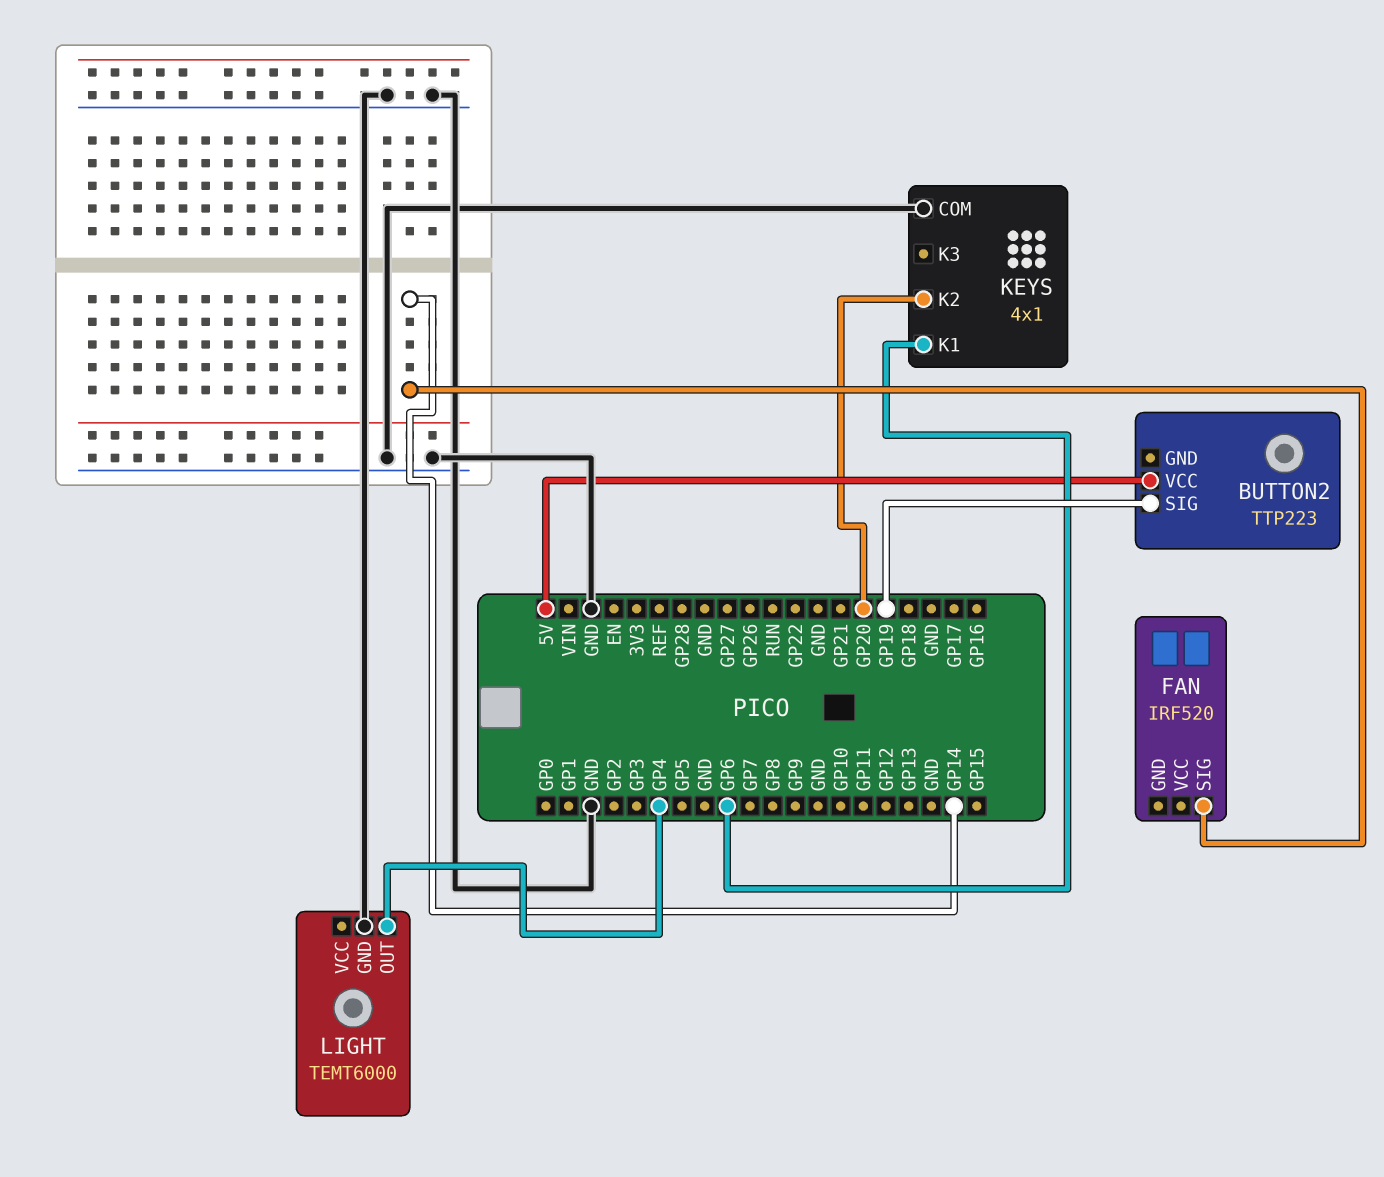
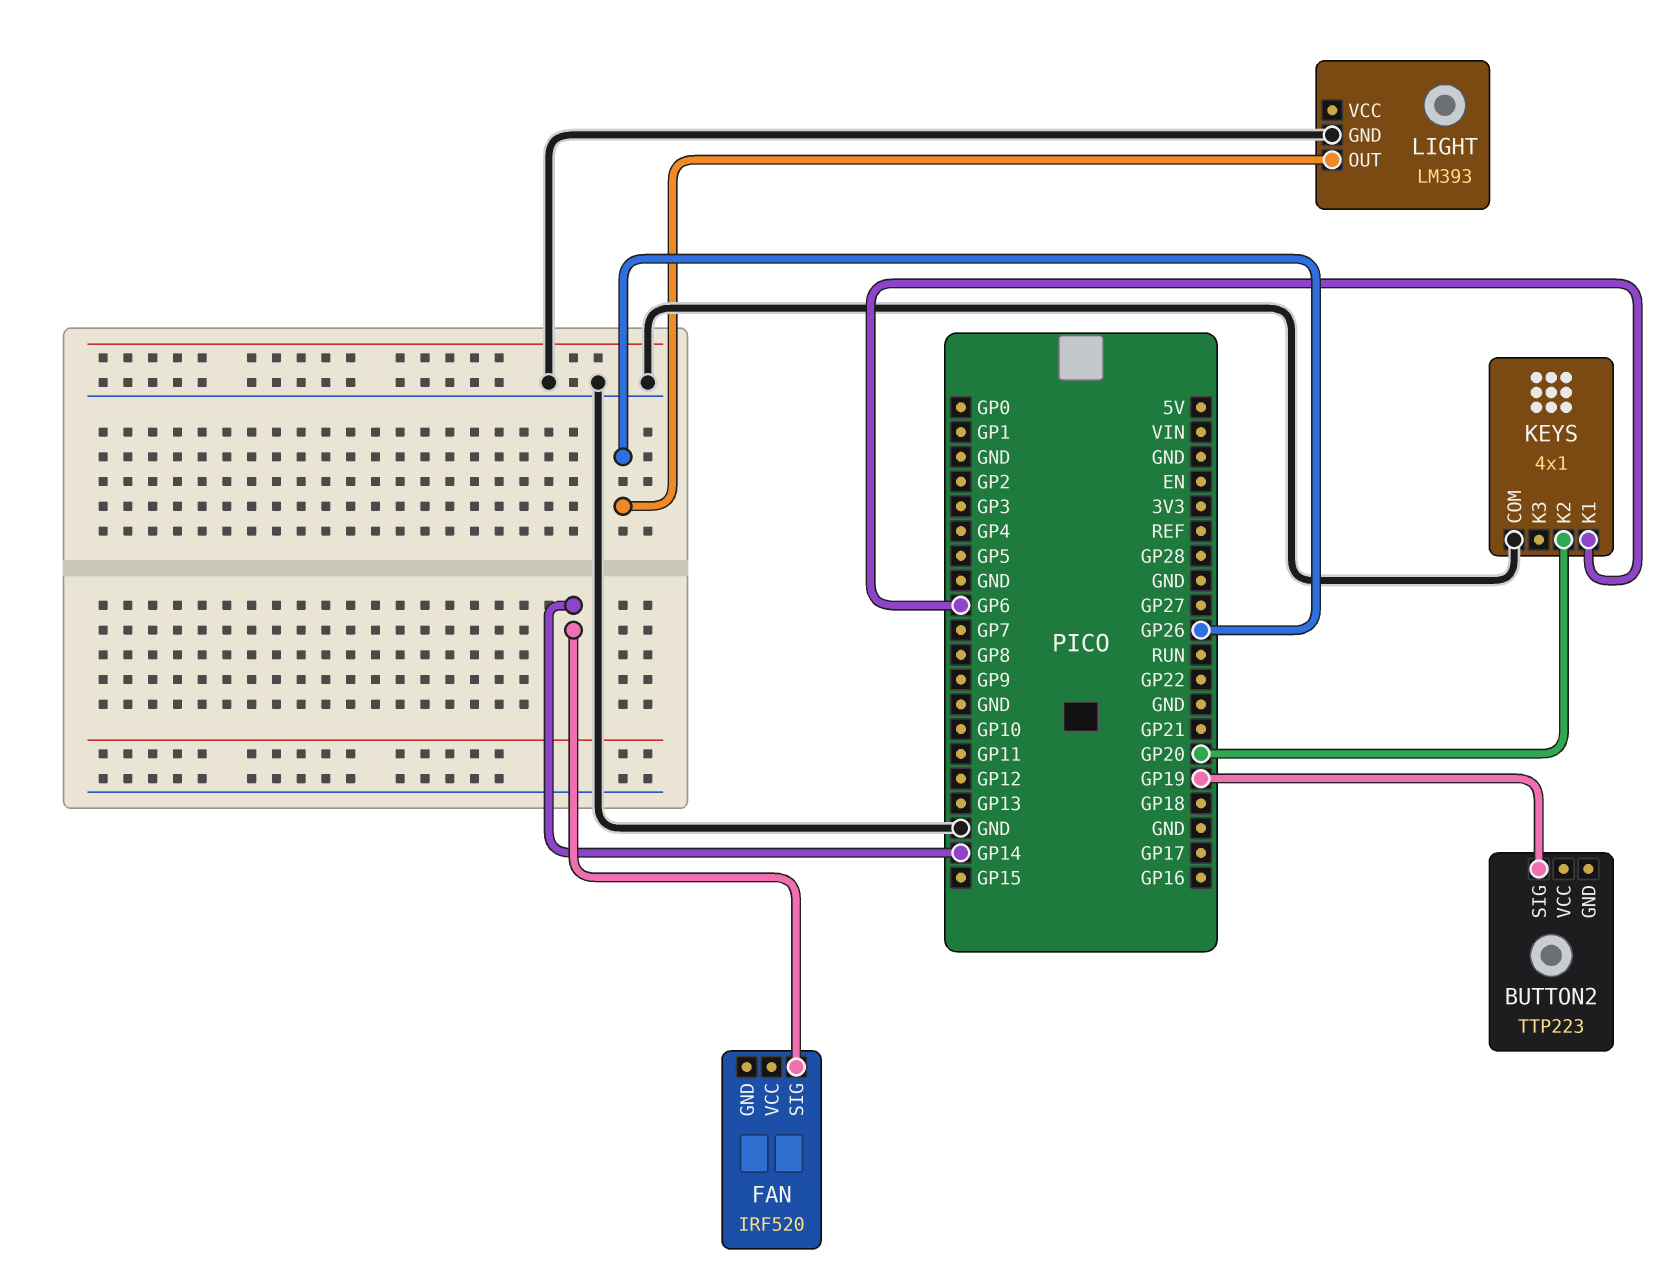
BUTTON2 pin VCC: 5V -> none
LIGHT: TEMT6000 -> LM393
LIGHT pin OUT: GP4 -> GP26

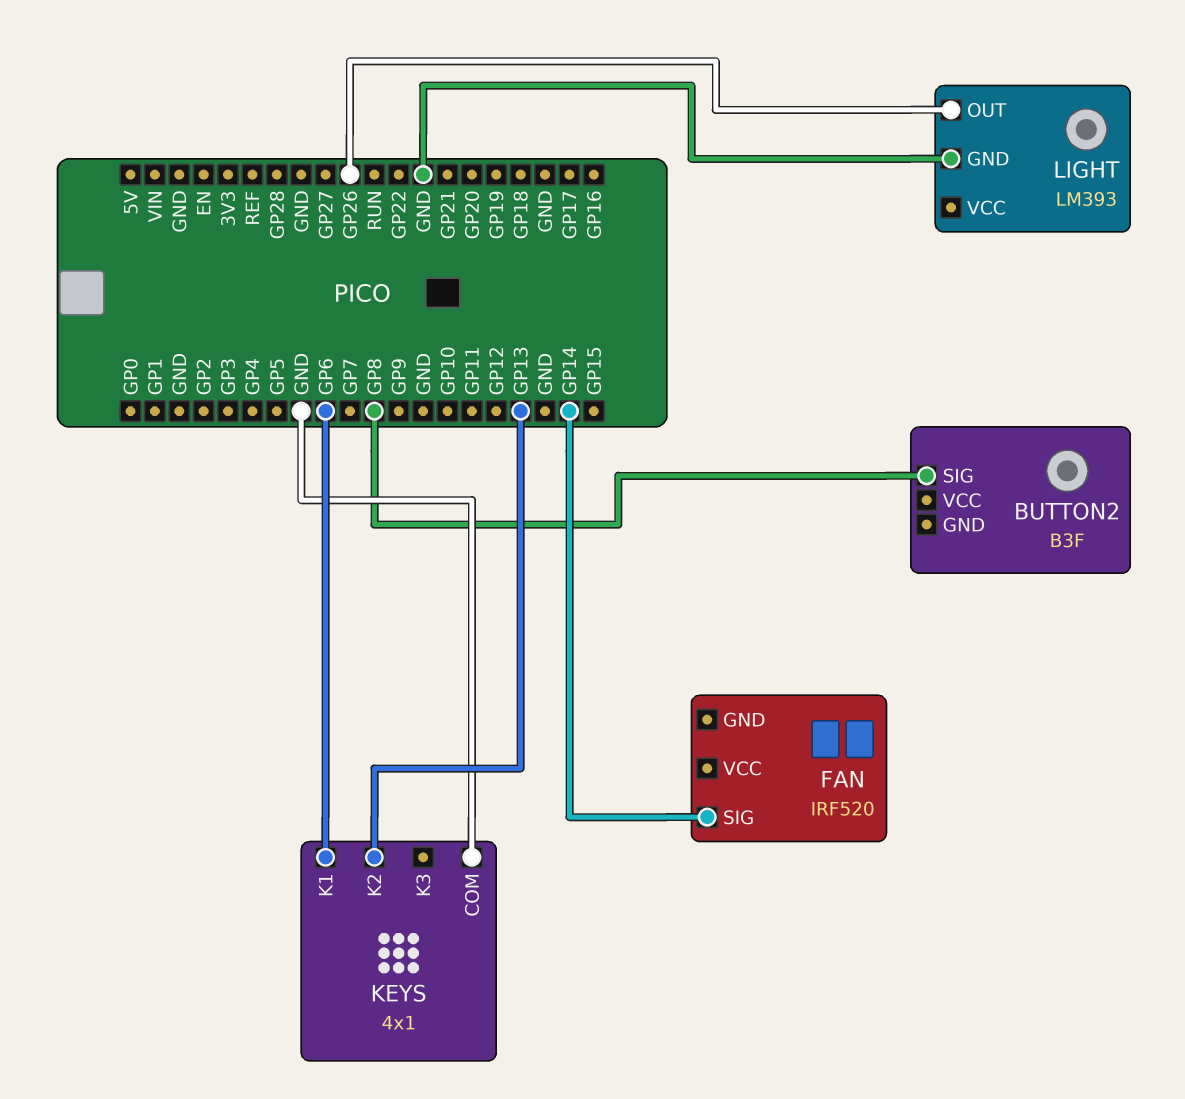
BUTTON2: TTP223 -> B3F
BUTTON2 pin SIG: GP19 -> GP8
KEYS pin K2: GP20 -> GP13

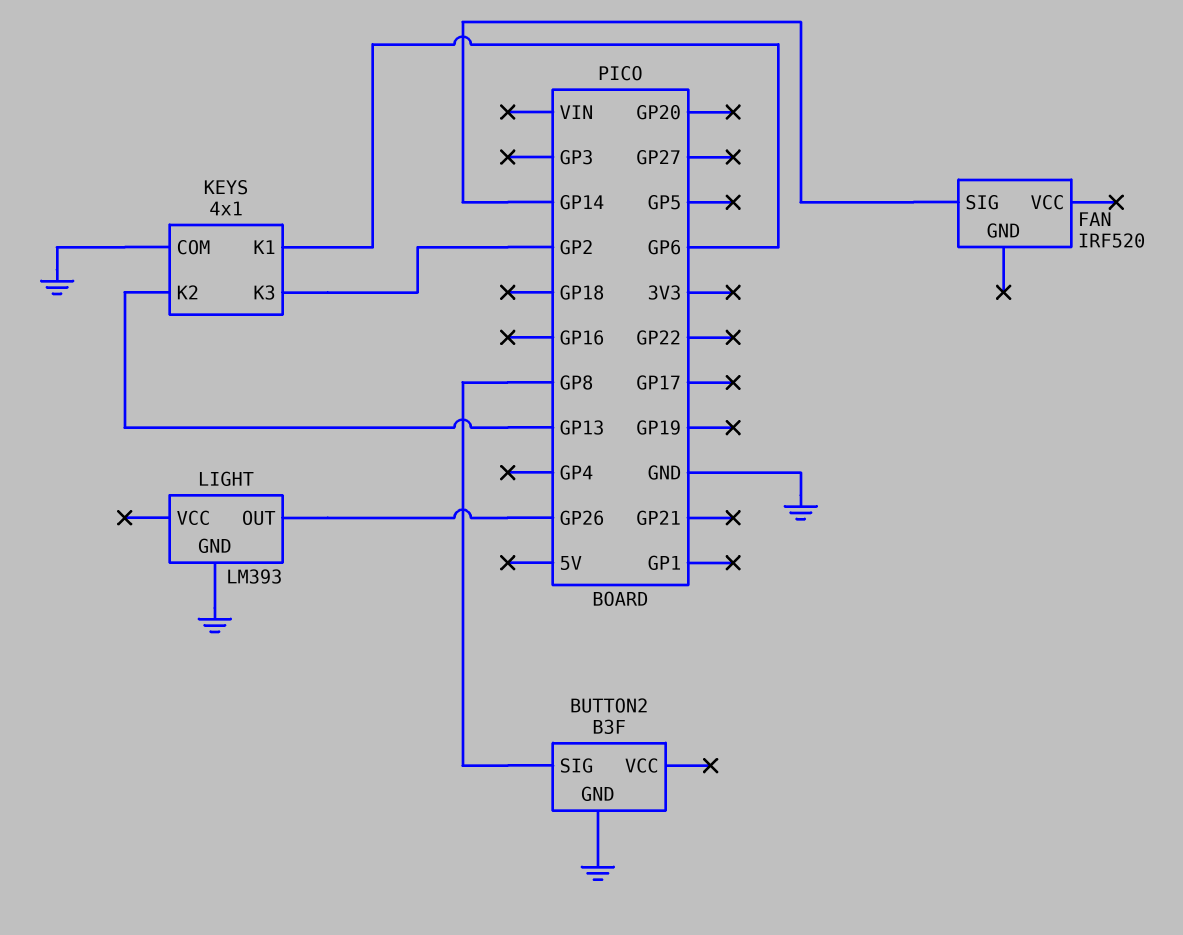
BUTTON2 pin GND: none -> GND
KEYS pin K3: none -> GP2

